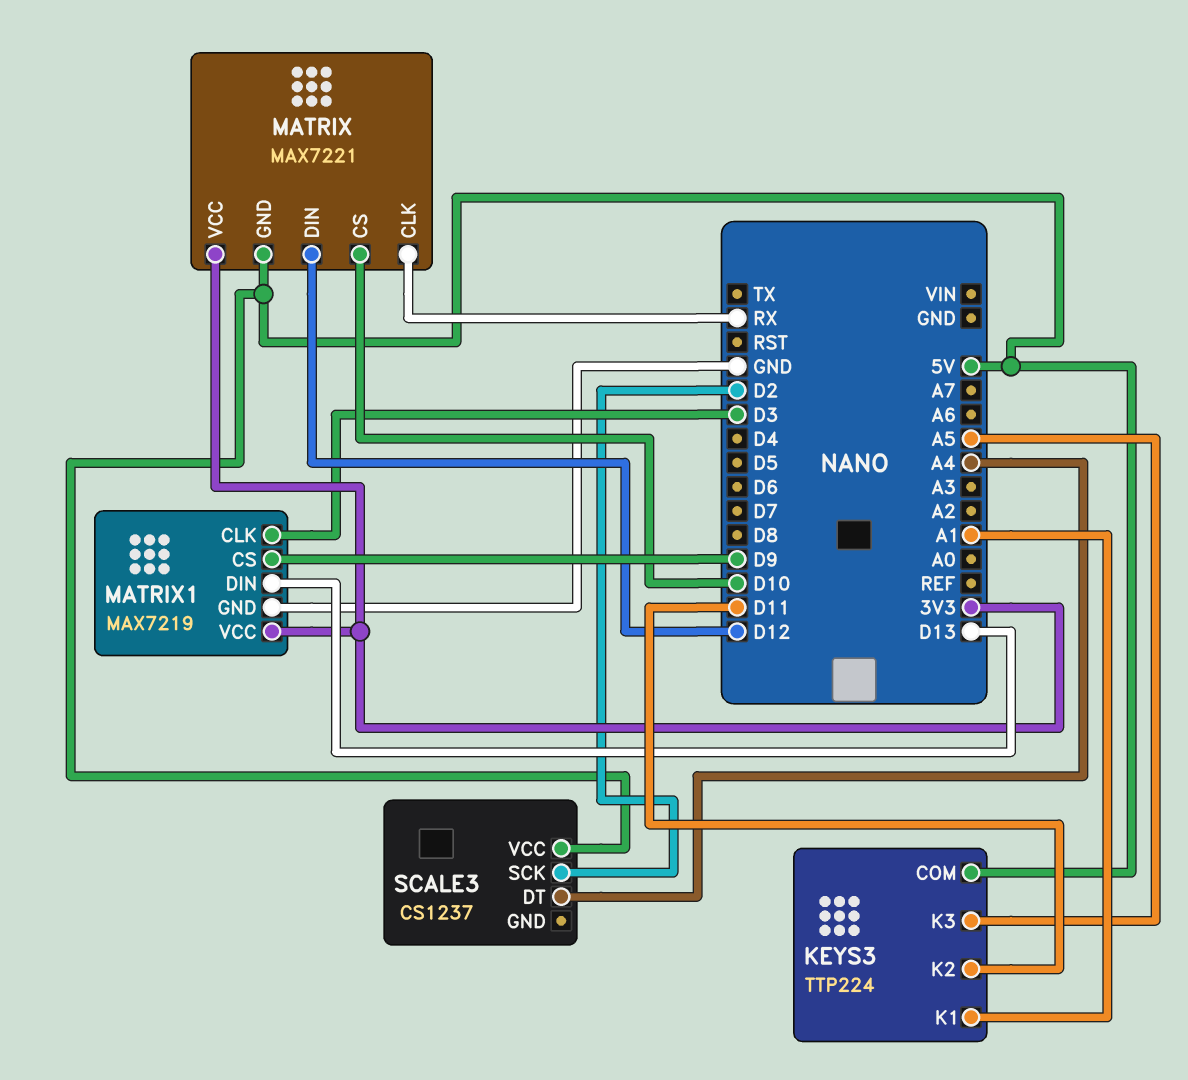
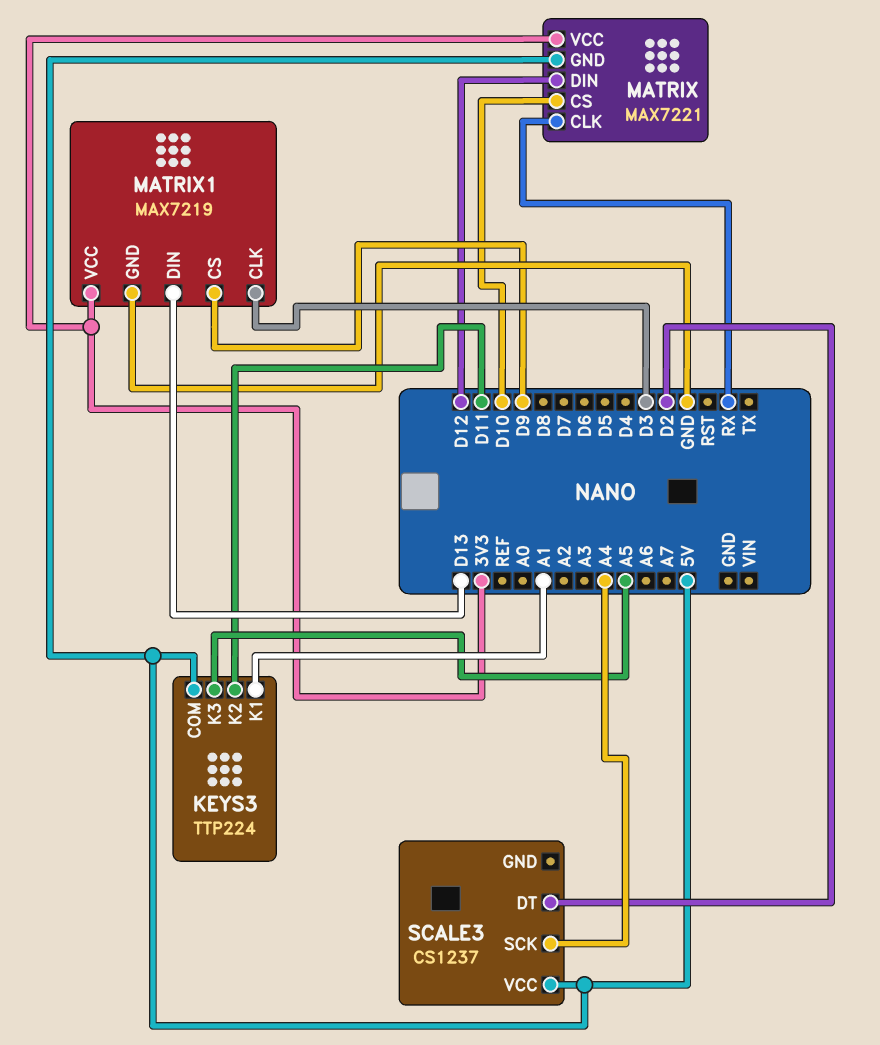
SCALE3 pin DT: A4 -> D2
SCALE3 pin SCK: D2 -> A4

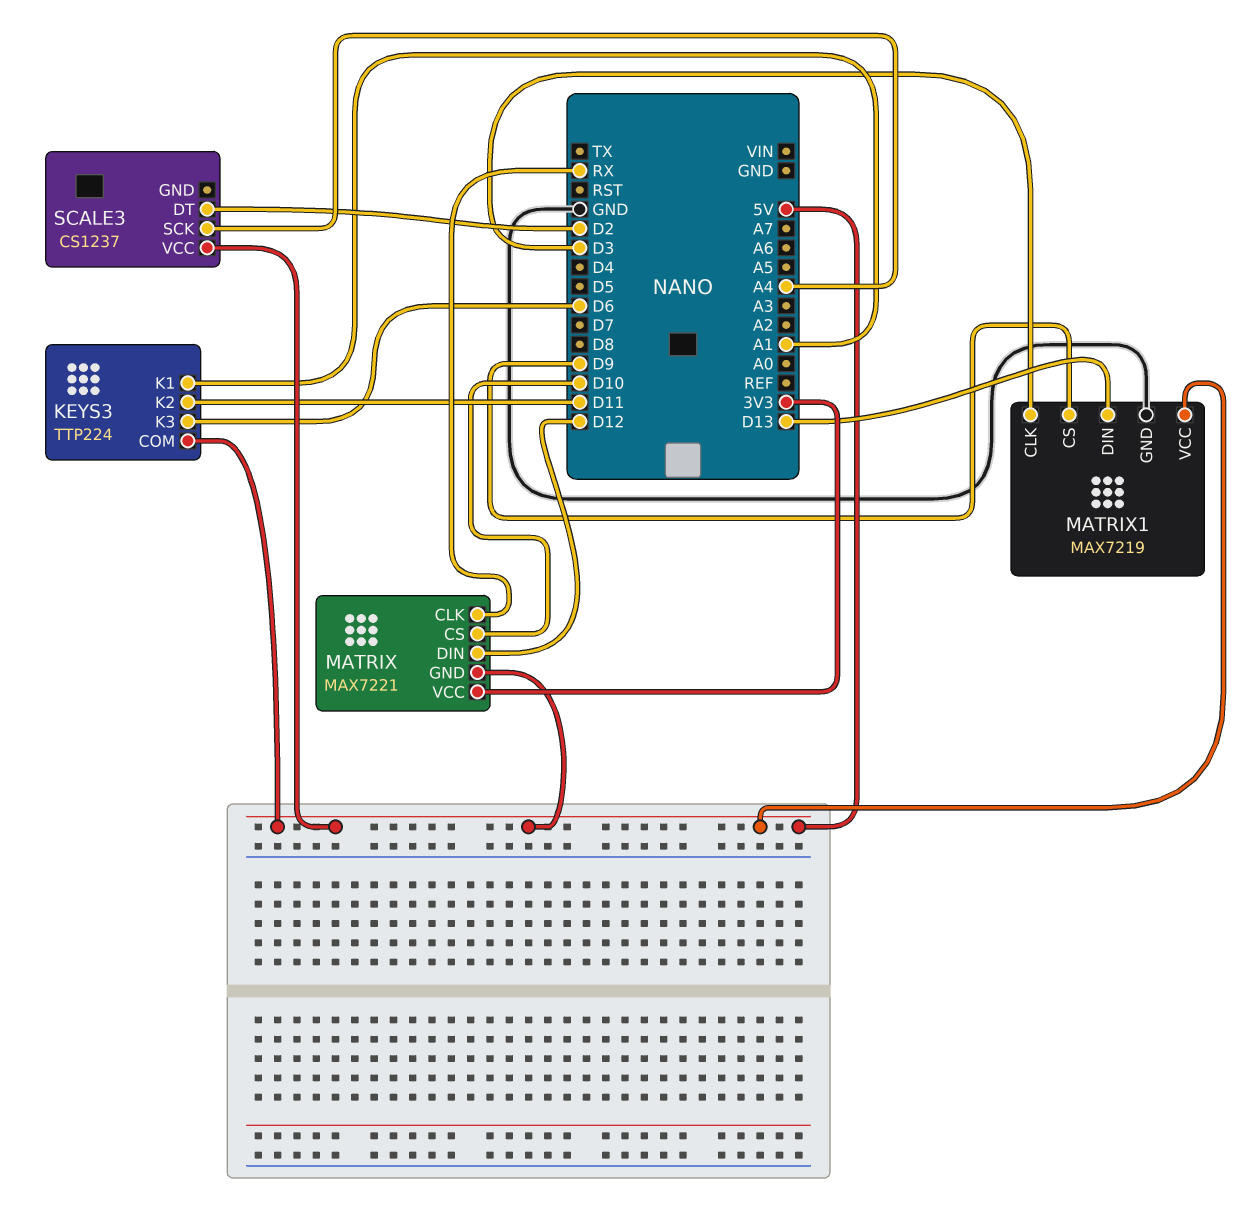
KEYS3 pin K3: A5 -> D6
MATRIX1 pin VCC: 3V3 -> 5V

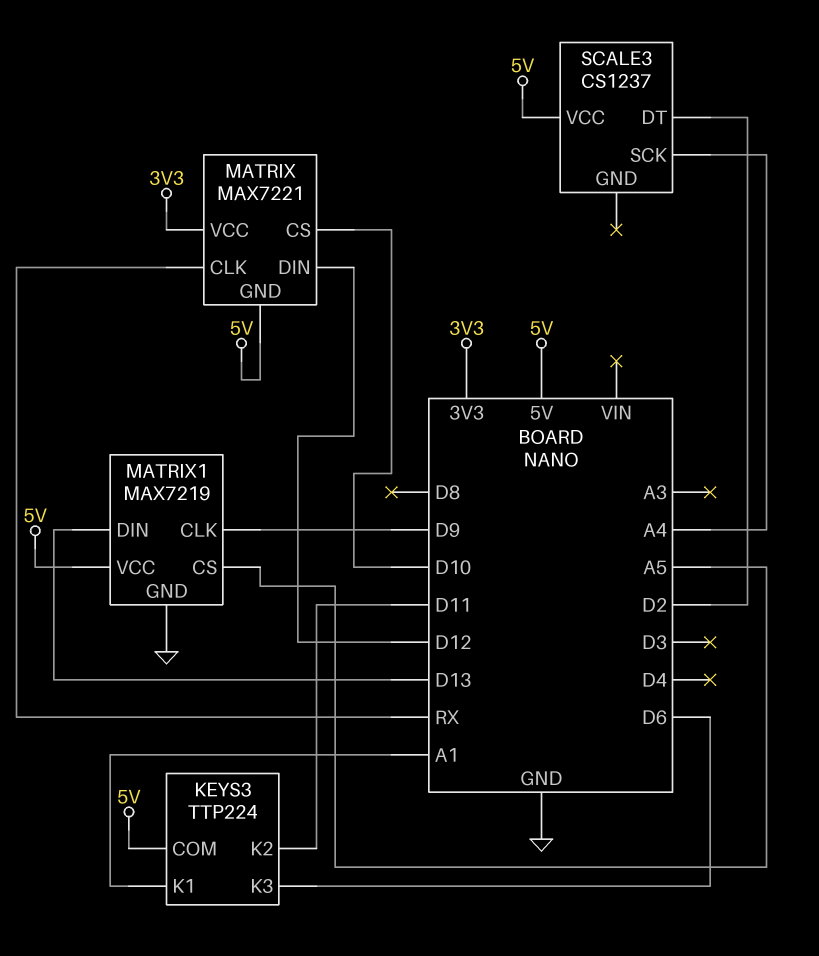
MATRIX1 pin CLK: D3 -> D9
MATRIX1 pin CS: D9 -> A5

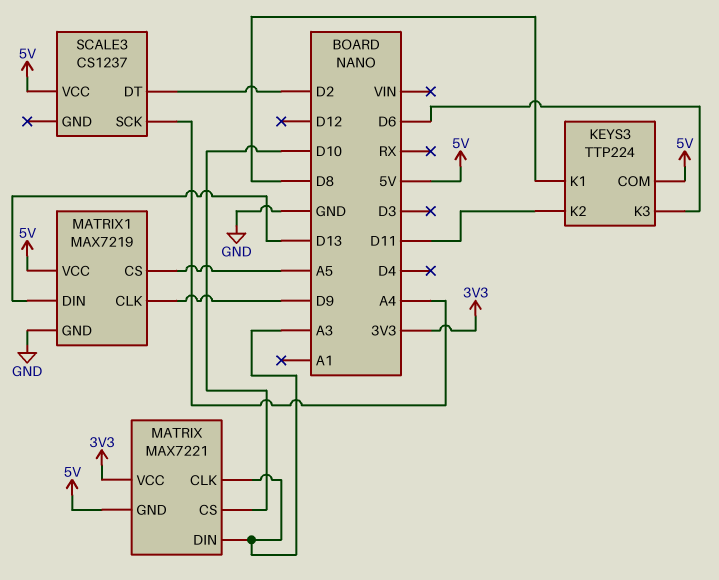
KEYS3 pin K1: A1 -> D8
MATRIX pin CLK: RX -> A3
MATRIX pin DIN: D12 -> A3

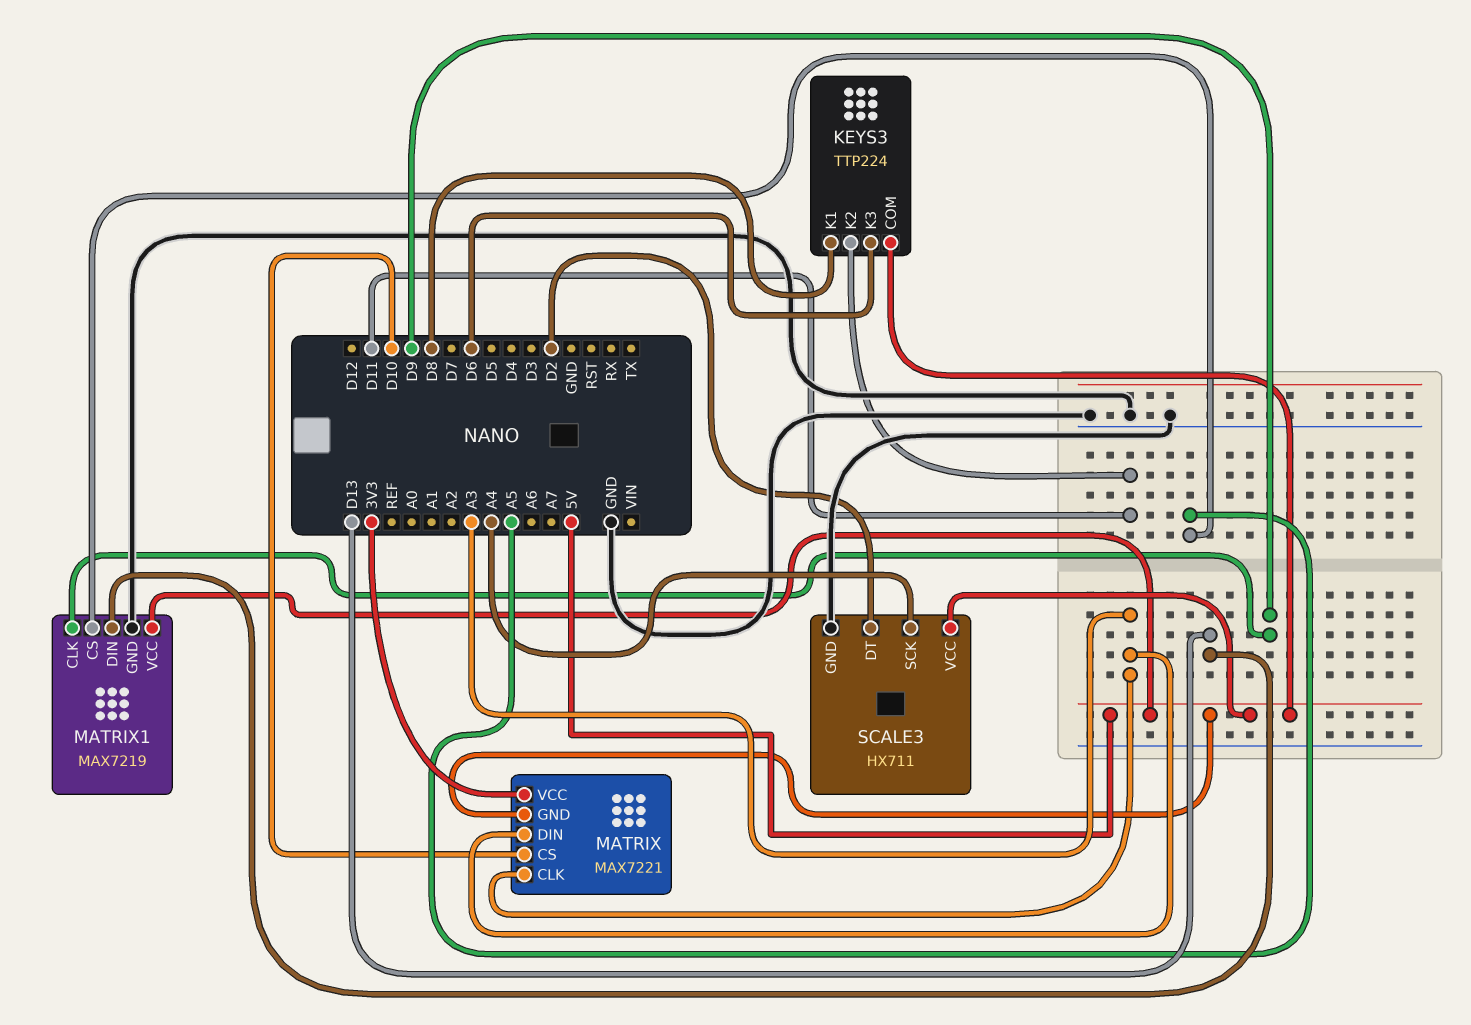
SCALE3: CS1237 -> HX711
SCALE3 pin GND: none -> GND

